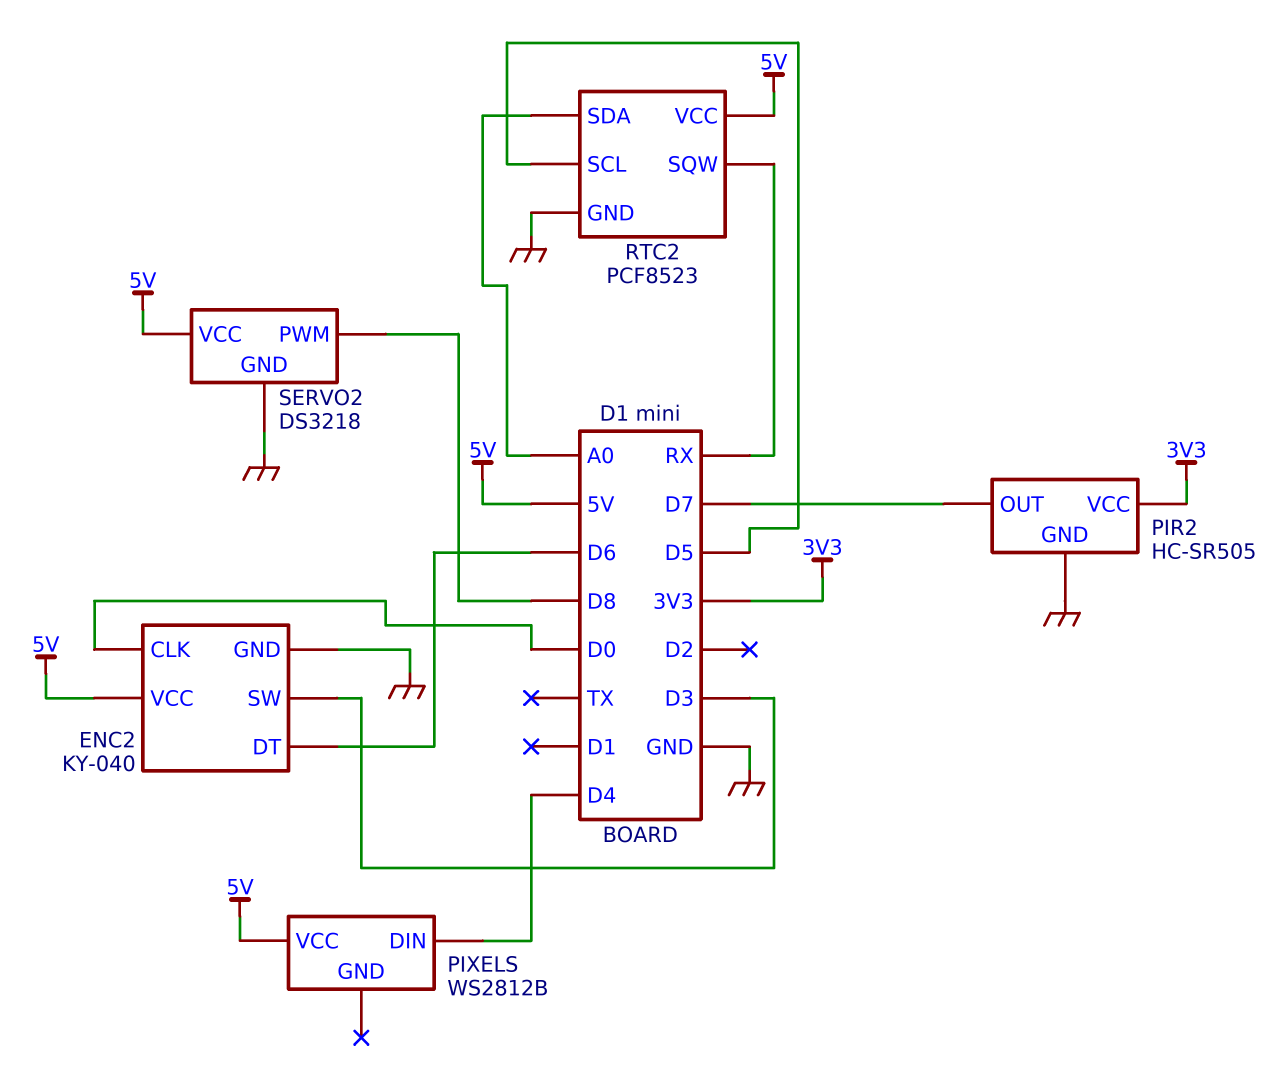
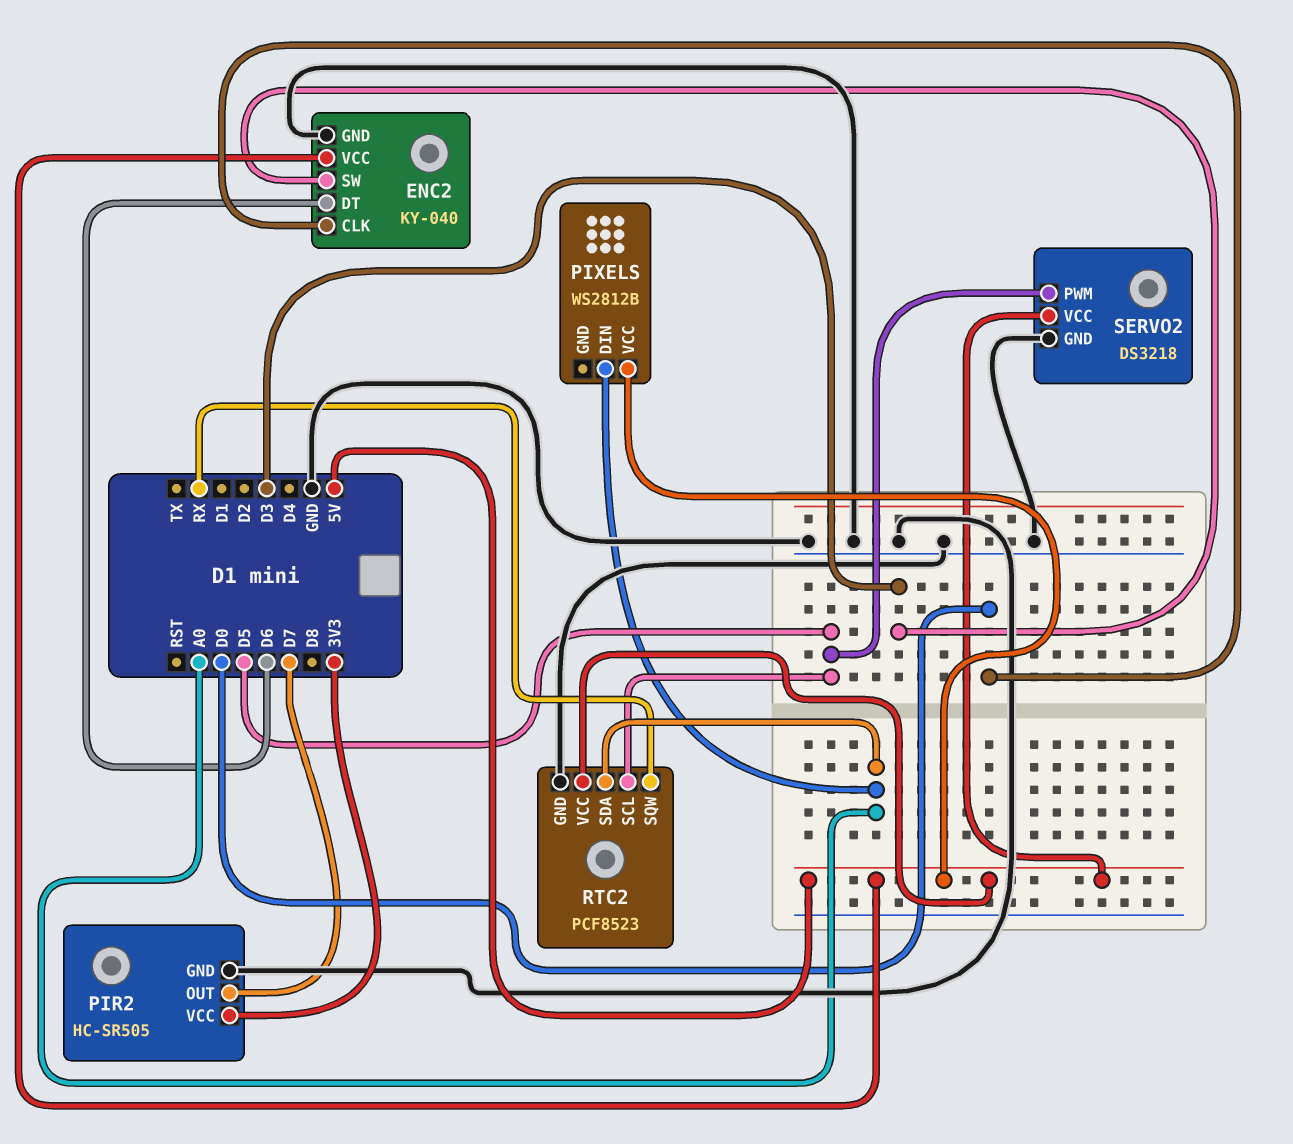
PIXELS pin DIN: D4 -> A0
SERVO2 pin PWM: D8 -> D5

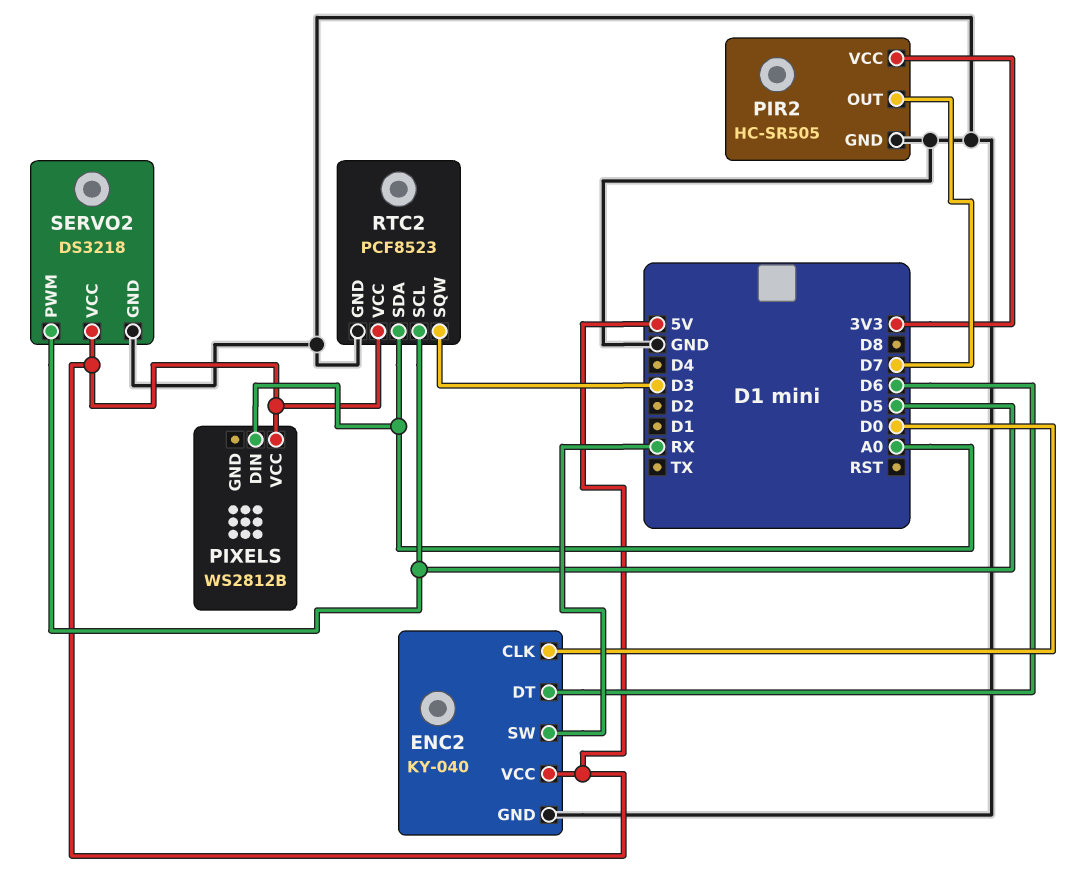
ENC2 pin SW: D3 -> RX
RTC2 pin SQW: RX -> D3

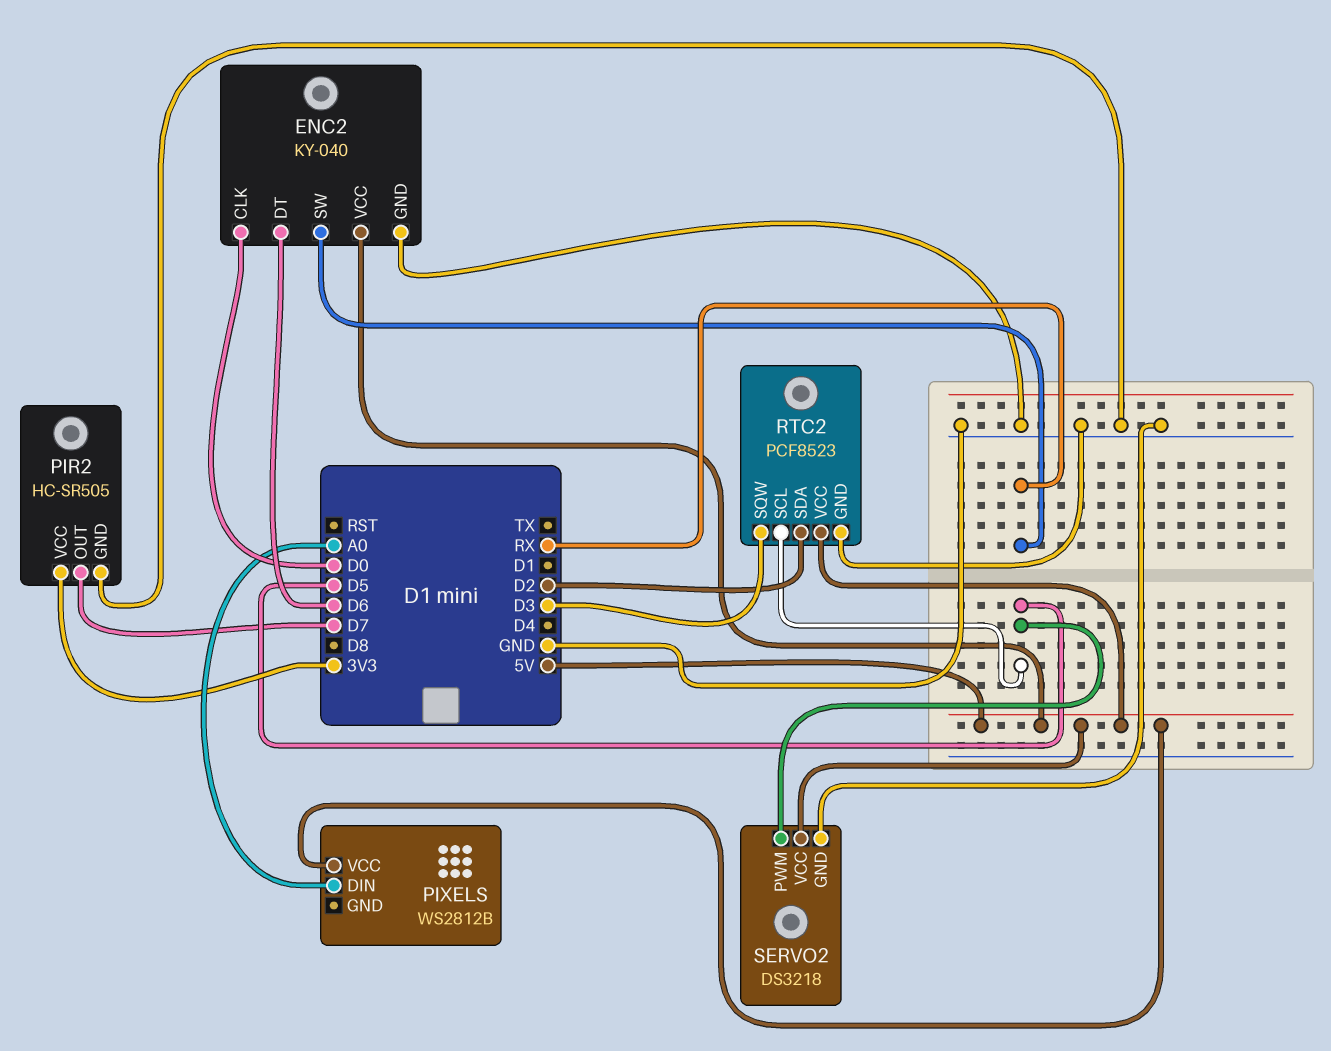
RTC2 pin SDA: A0 -> D2

